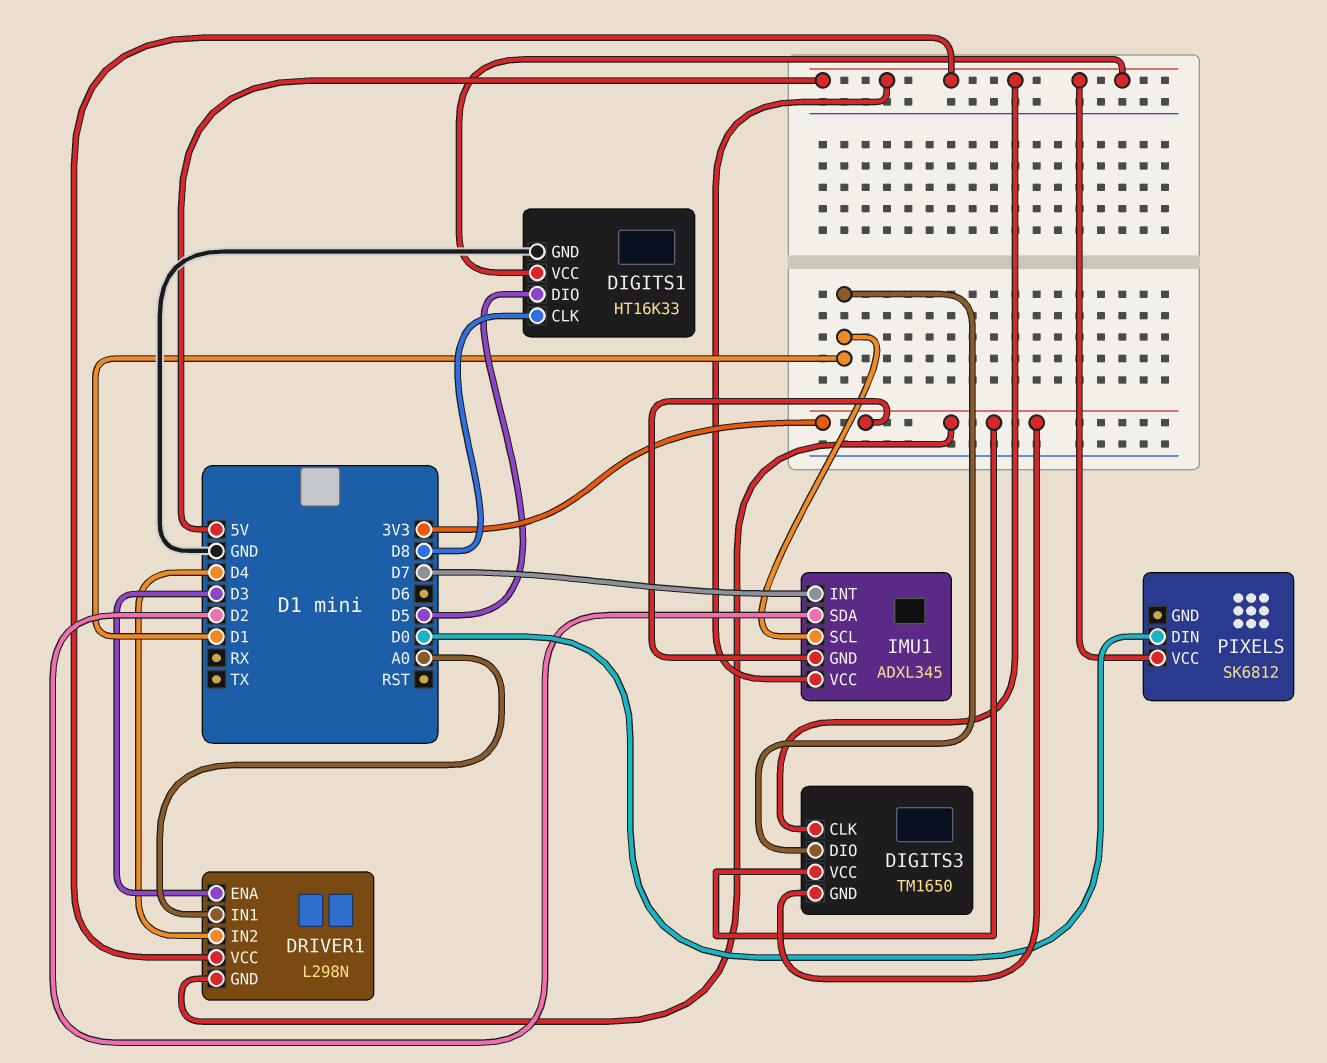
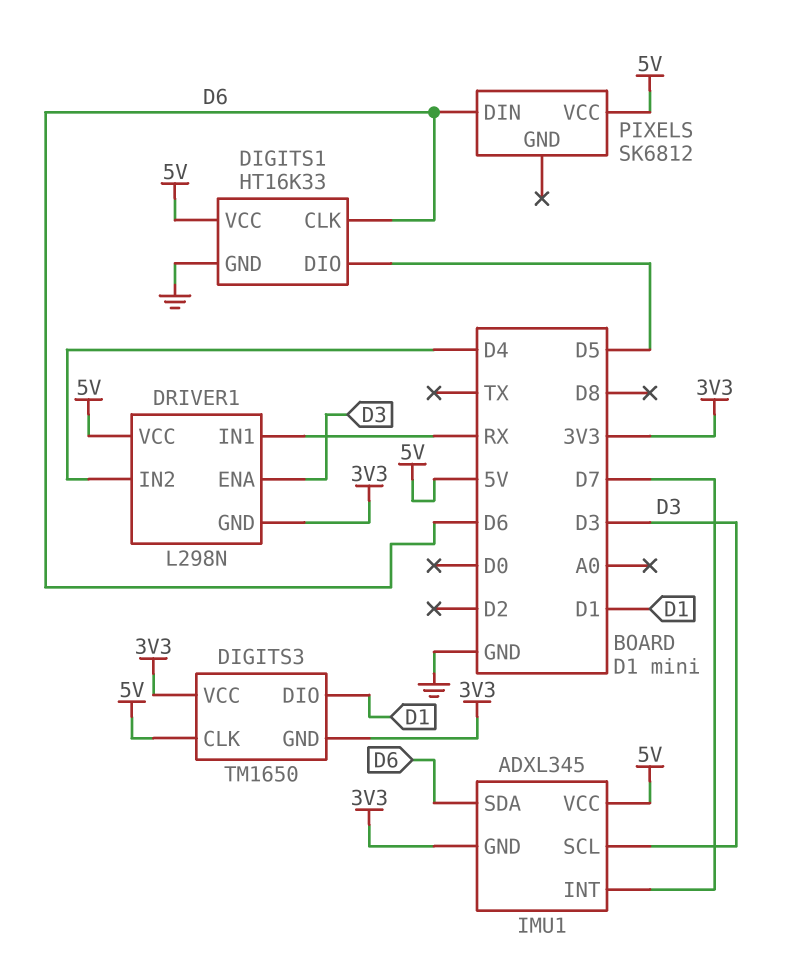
DIGITS1 pin CLK: D8 -> D6
DRIVER1 pin IN1: A0 -> RX
IMU1 pin SCL: D1 -> D3
IMU1 pin SDA: D2 -> D6
PIXELS pin DIN: D0 -> D6

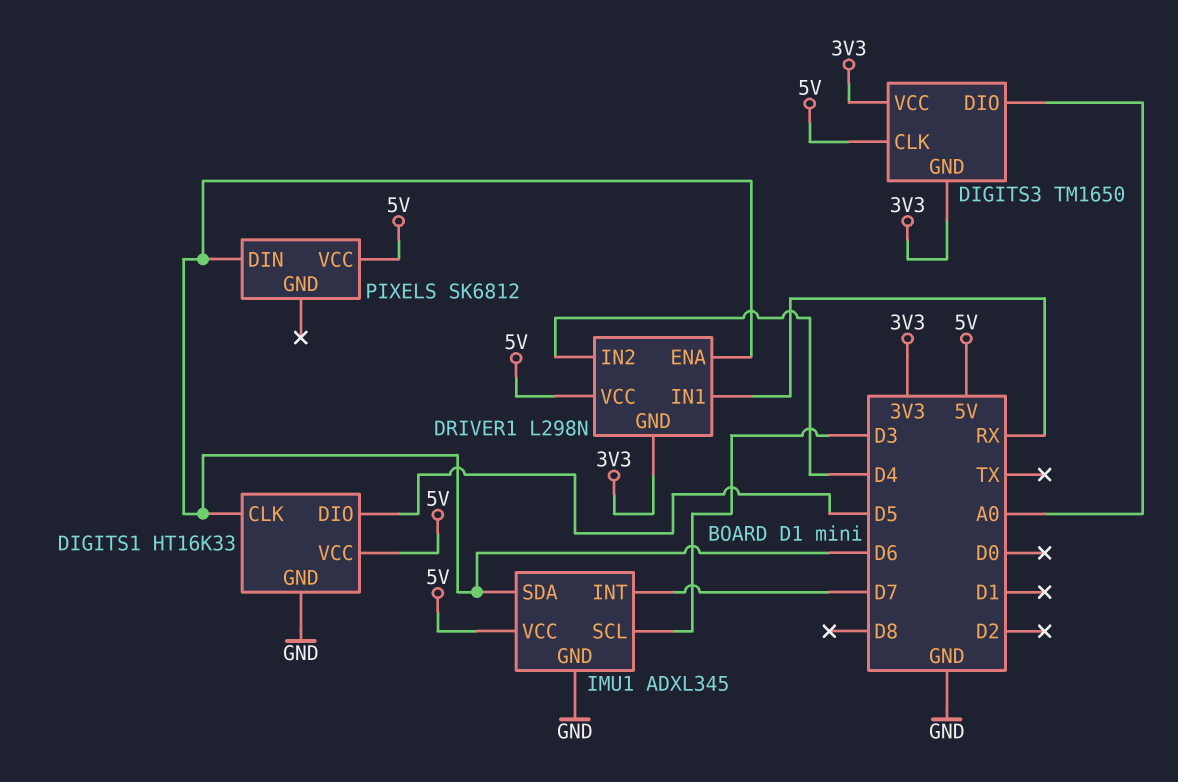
DIGITS3 pin DIO: D1 -> A0
DRIVER1 pin ENA: D3 -> D6
IMU1 pin GND: 3V3 -> GND

